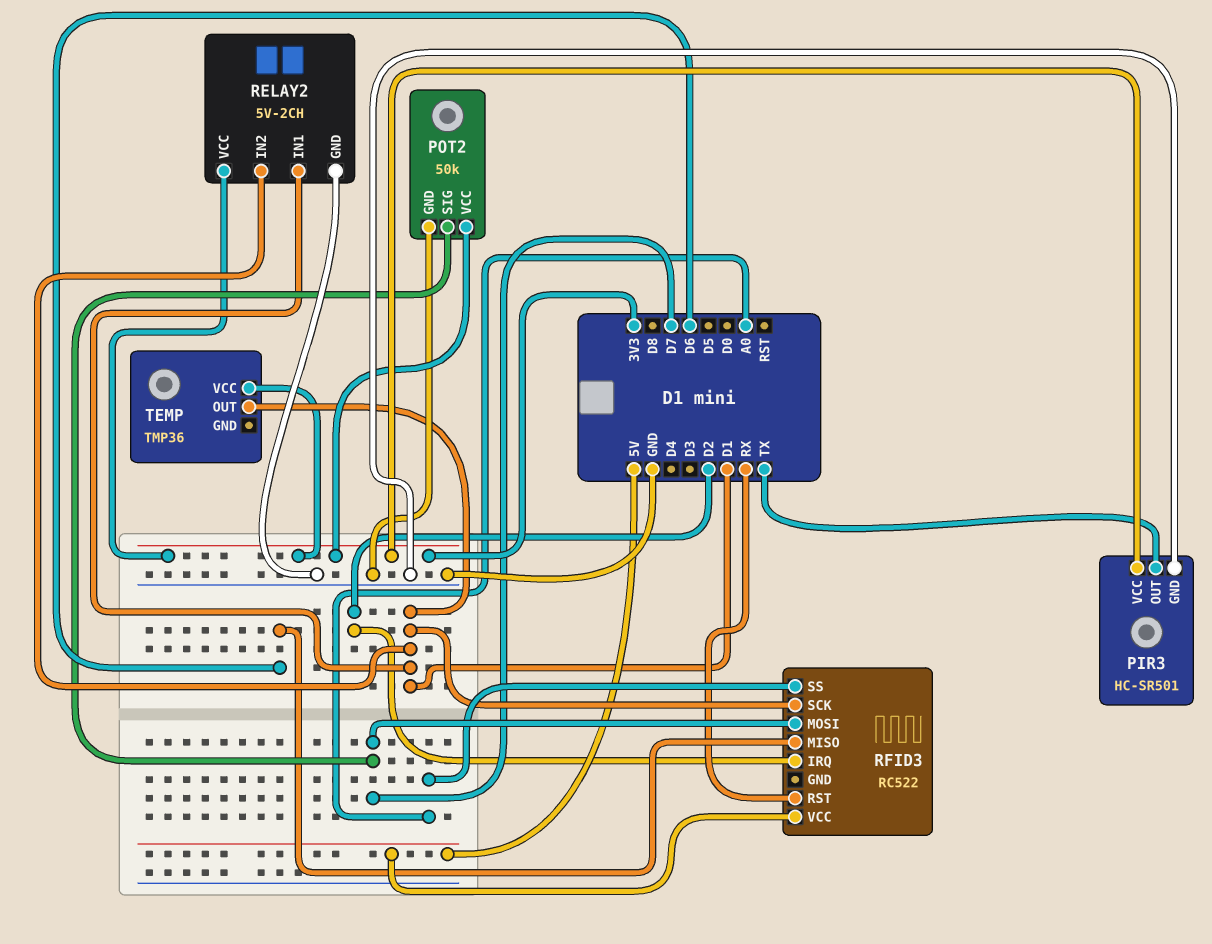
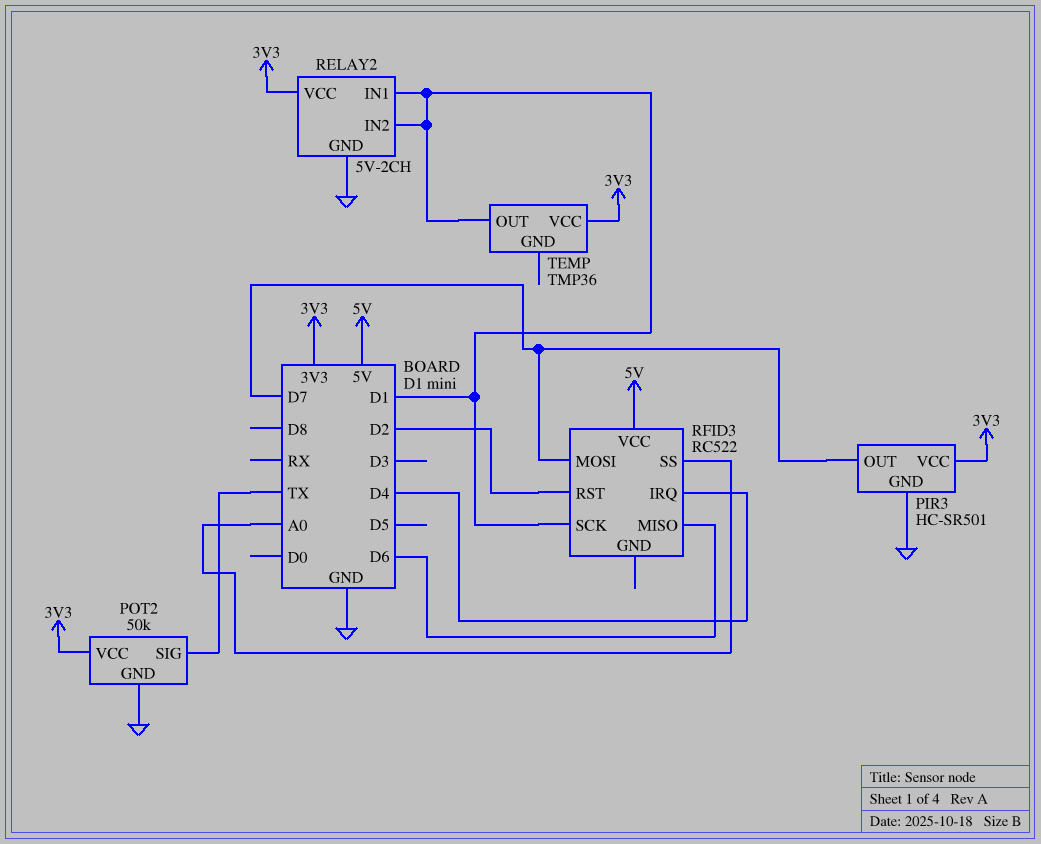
PIR3 pin OUT: TX -> D7
POT2 pin SIG: D7 -> TX
RFID3 pin IRQ: D2 -> D4
RFID3 pin RST: RX -> D2

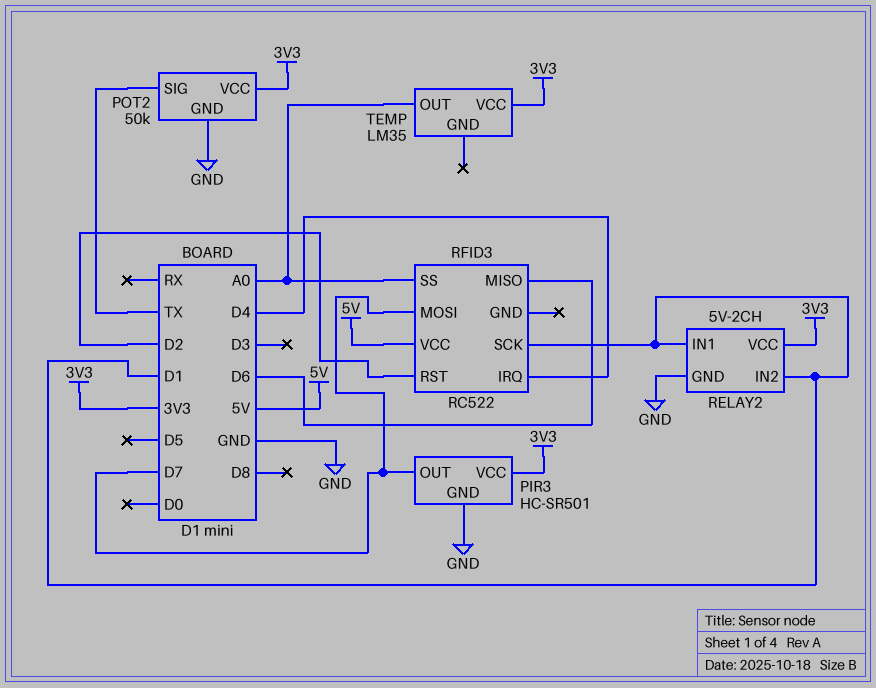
TEMP: TMP36 -> LM35
TEMP pin OUT: D1 -> A0

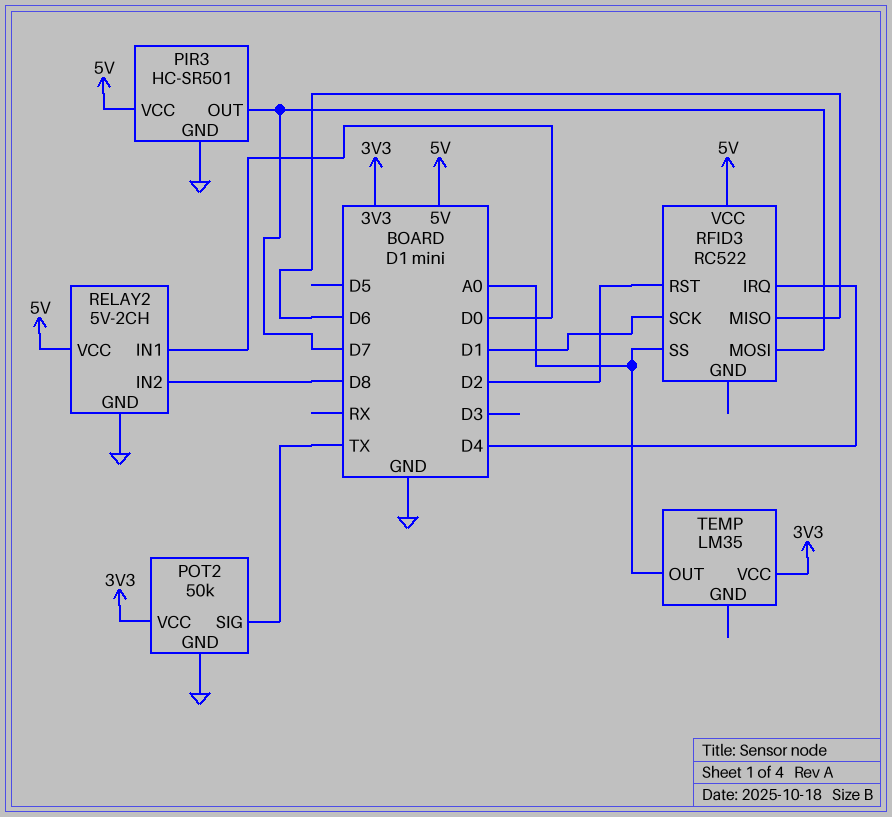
PIR3 pin VCC: 3V3 -> 5V
RELAY2 pin IN1: D1 -> D0
RELAY2 pin IN2: D1 -> D8
RELAY2 pin VCC: 3V3 -> 5V

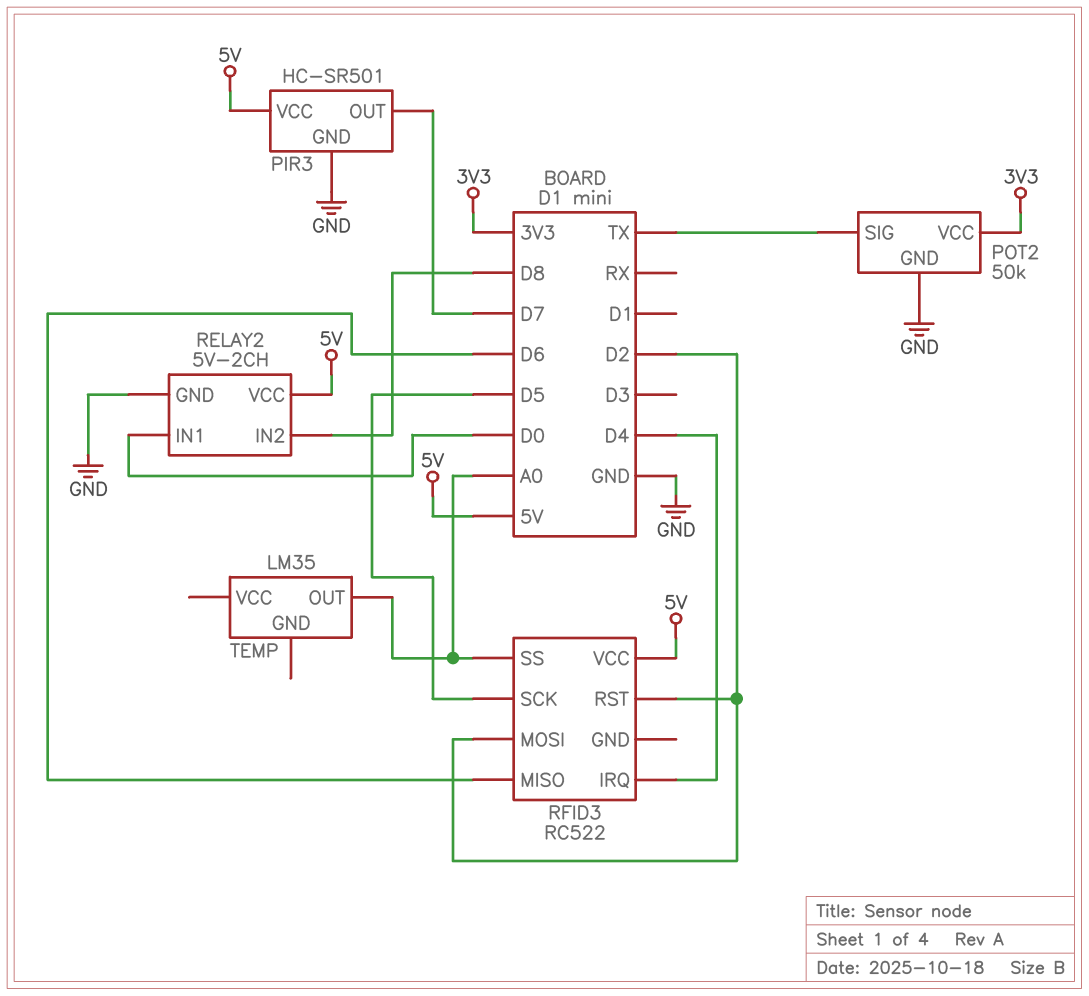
RFID3 pin MOSI: D7 -> D2
RFID3 pin SCK: D1 -> D5
TEMP pin VCC: 3V3 -> none

